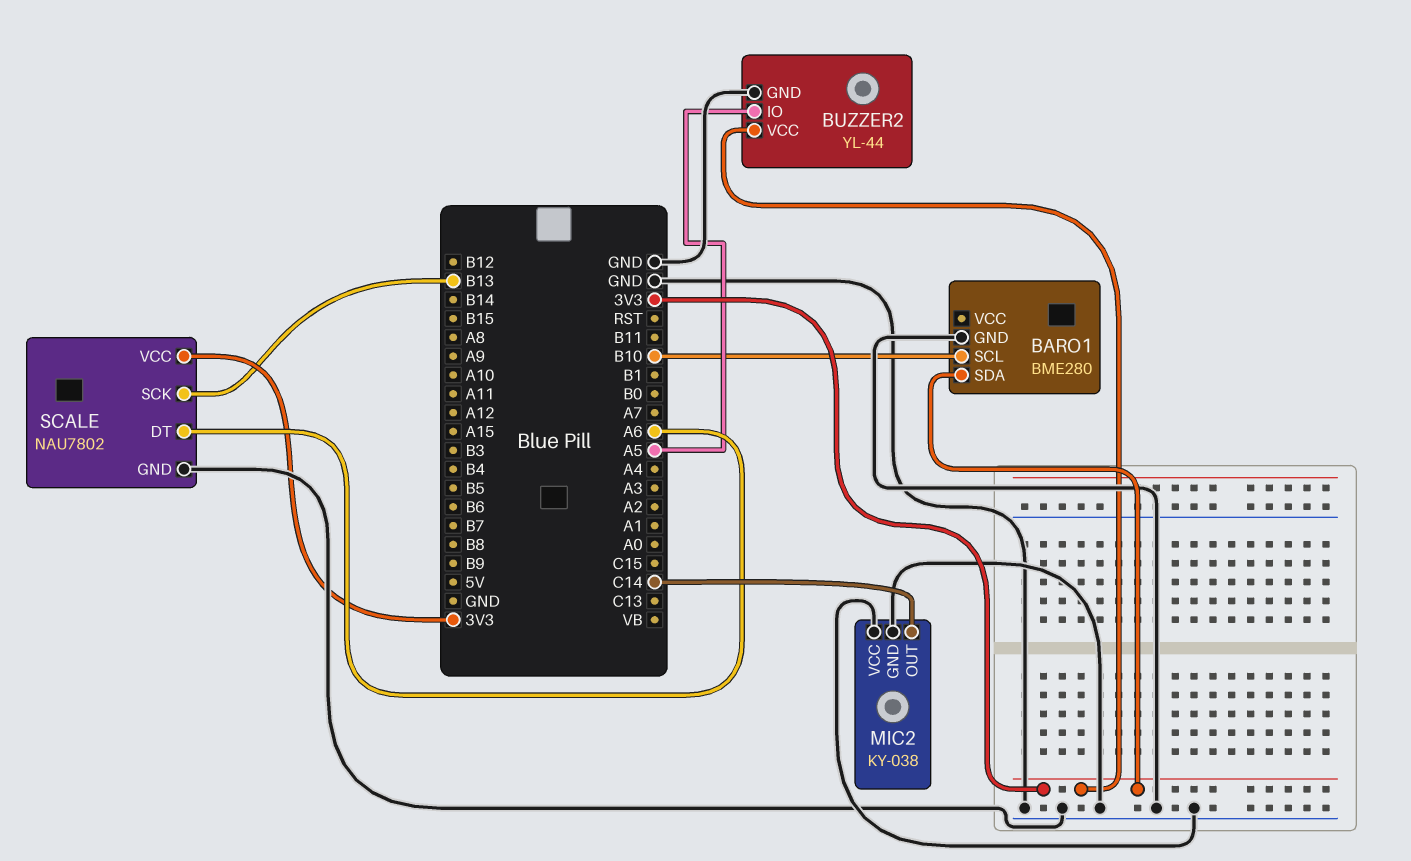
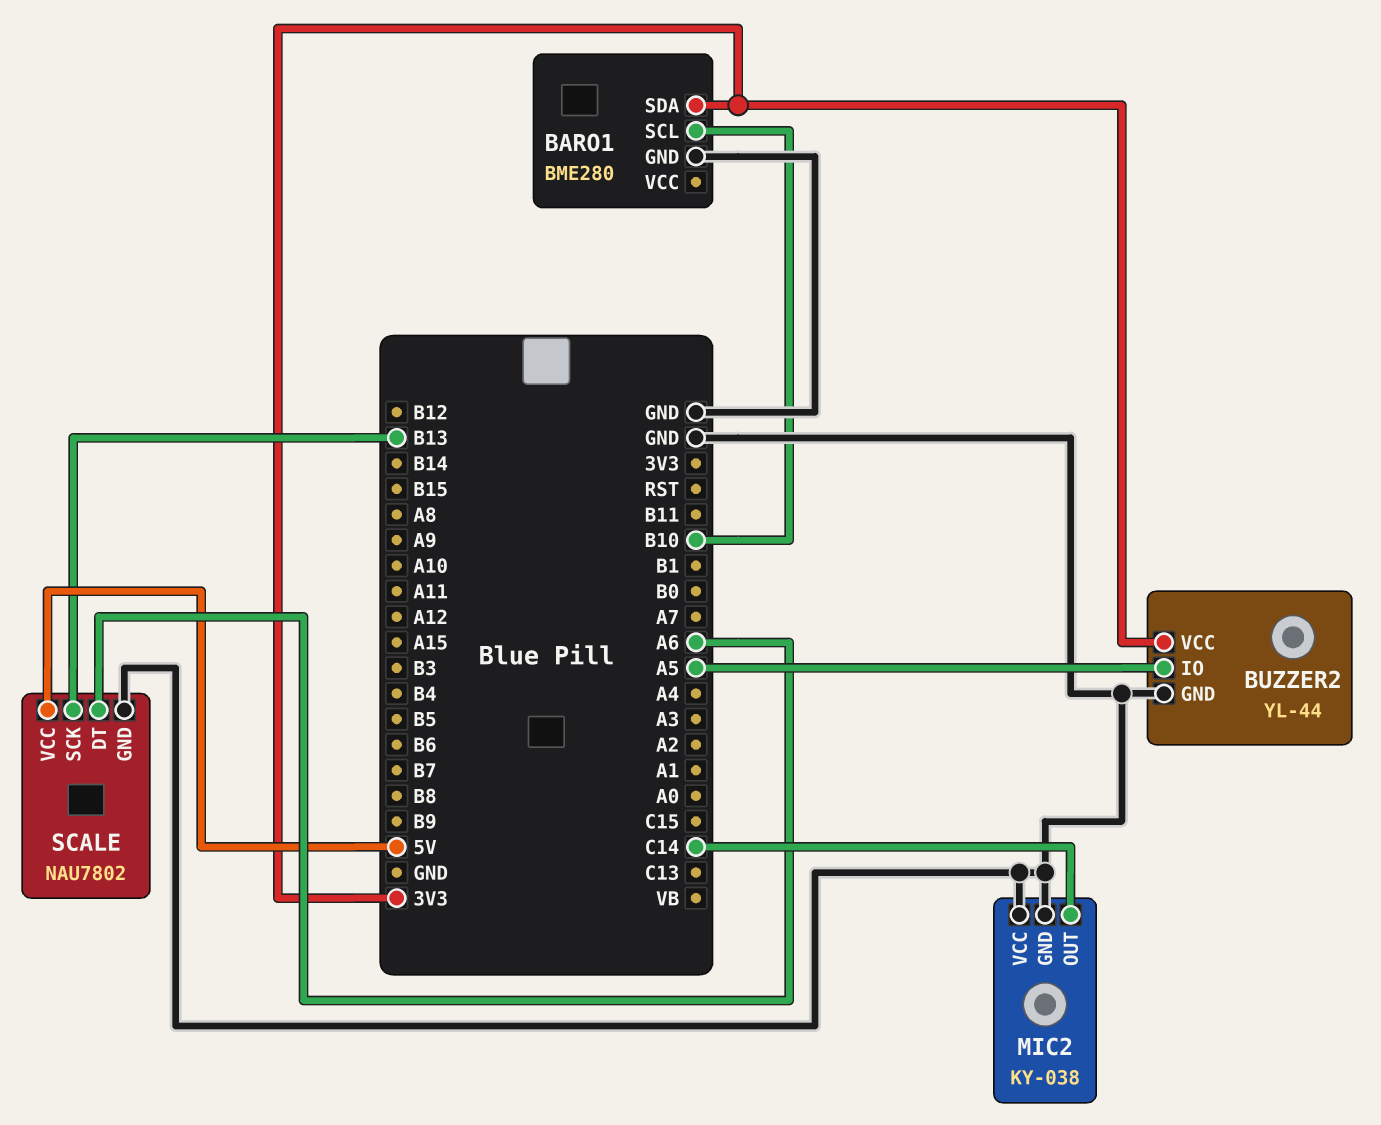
SCALE pin VCC: 3V3 -> 5V

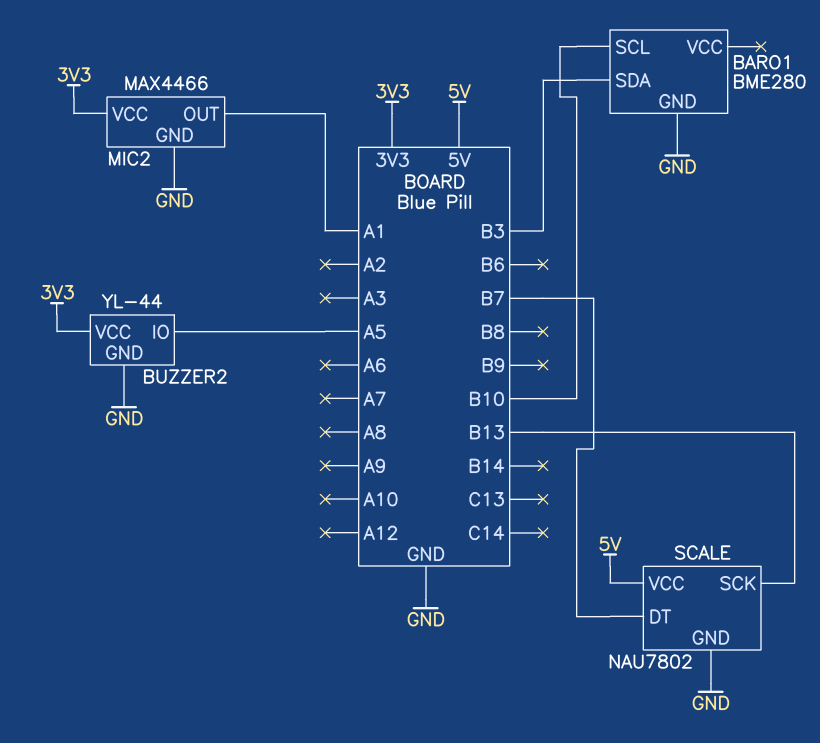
BARO1 pin SDA: 3V3 -> B3
MIC2: KY-038 -> MAX4466
MIC2 pin OUT: C14 -> A1
MIC2 pin VCC: GND -> 3V3
SCALE pin DT: A6 -> B7

